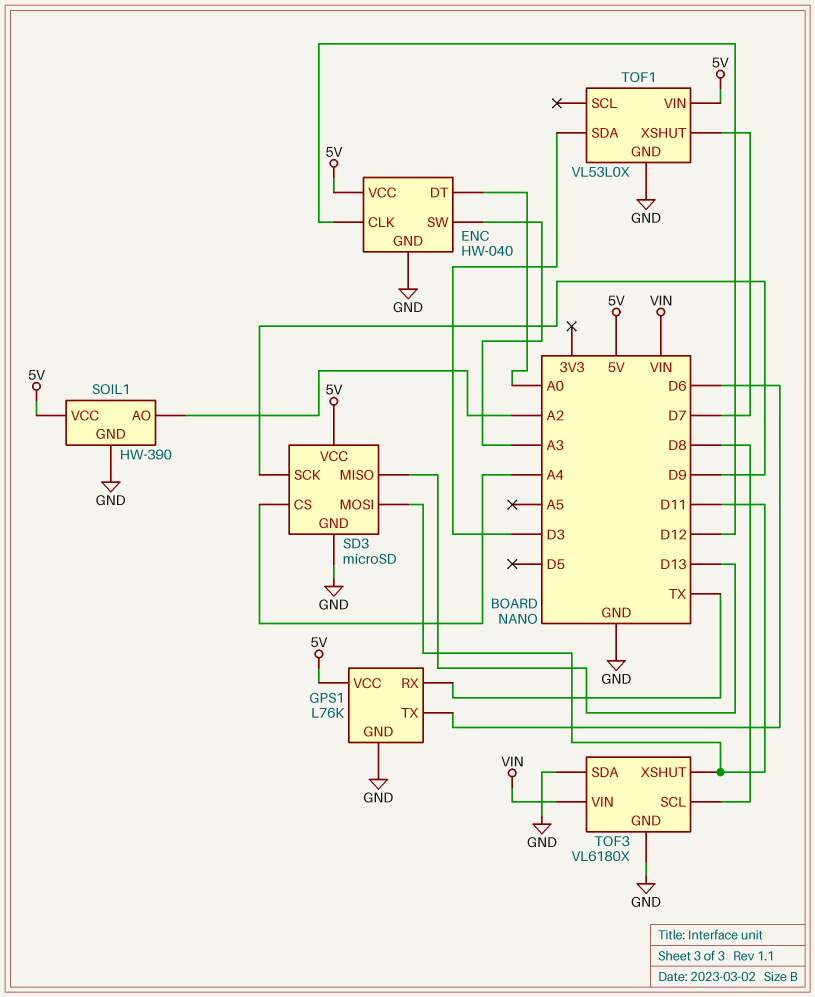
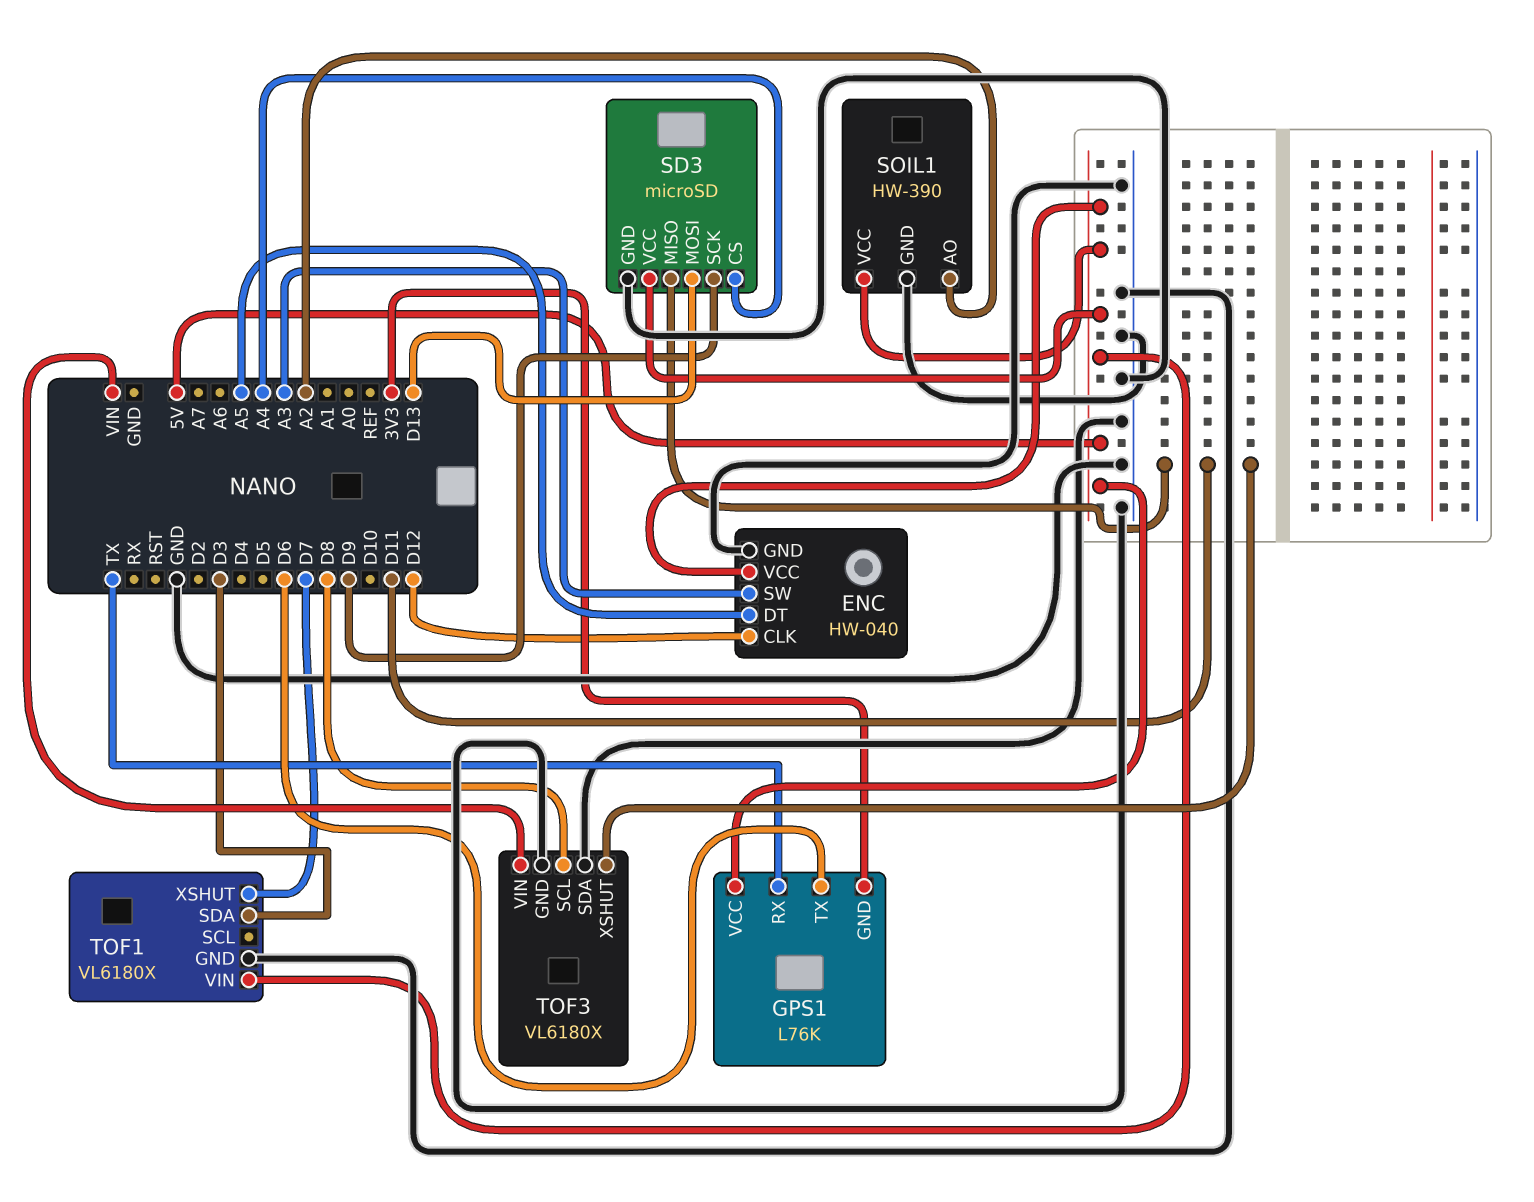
ENC pin DT: A0 -> A5
GPS1 pin GND: GND -> 3V3
SD3 pin MISO: D13 -> D11
SD3 pin MOSI: D11 -> D13
TOF1: VL53L0X -> VL6180X

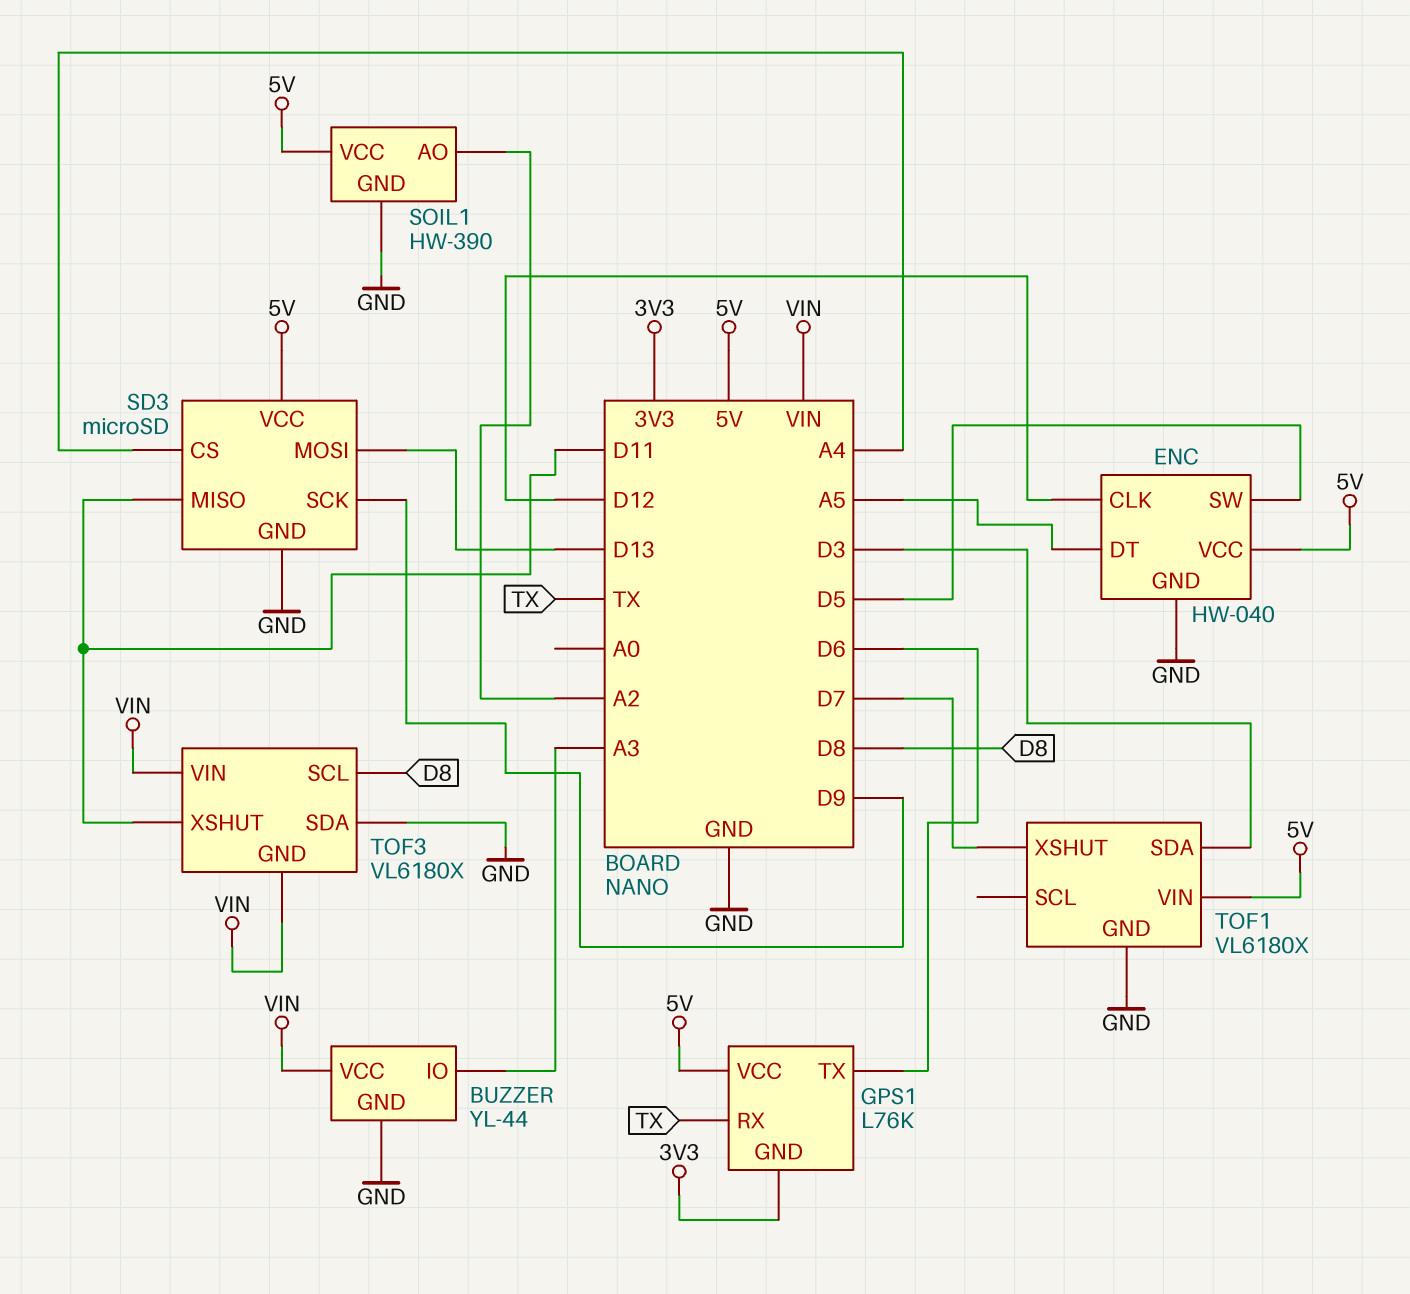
BUZZER: none -> YL-44
BUZZER pin GND: none -> GND
BUZZER pin IO: none -> A3
BUZZER pin VCC: none -> VIN
ENC pin SW: A3 -> D5
TOF3 pin GND: GND -> VIN

